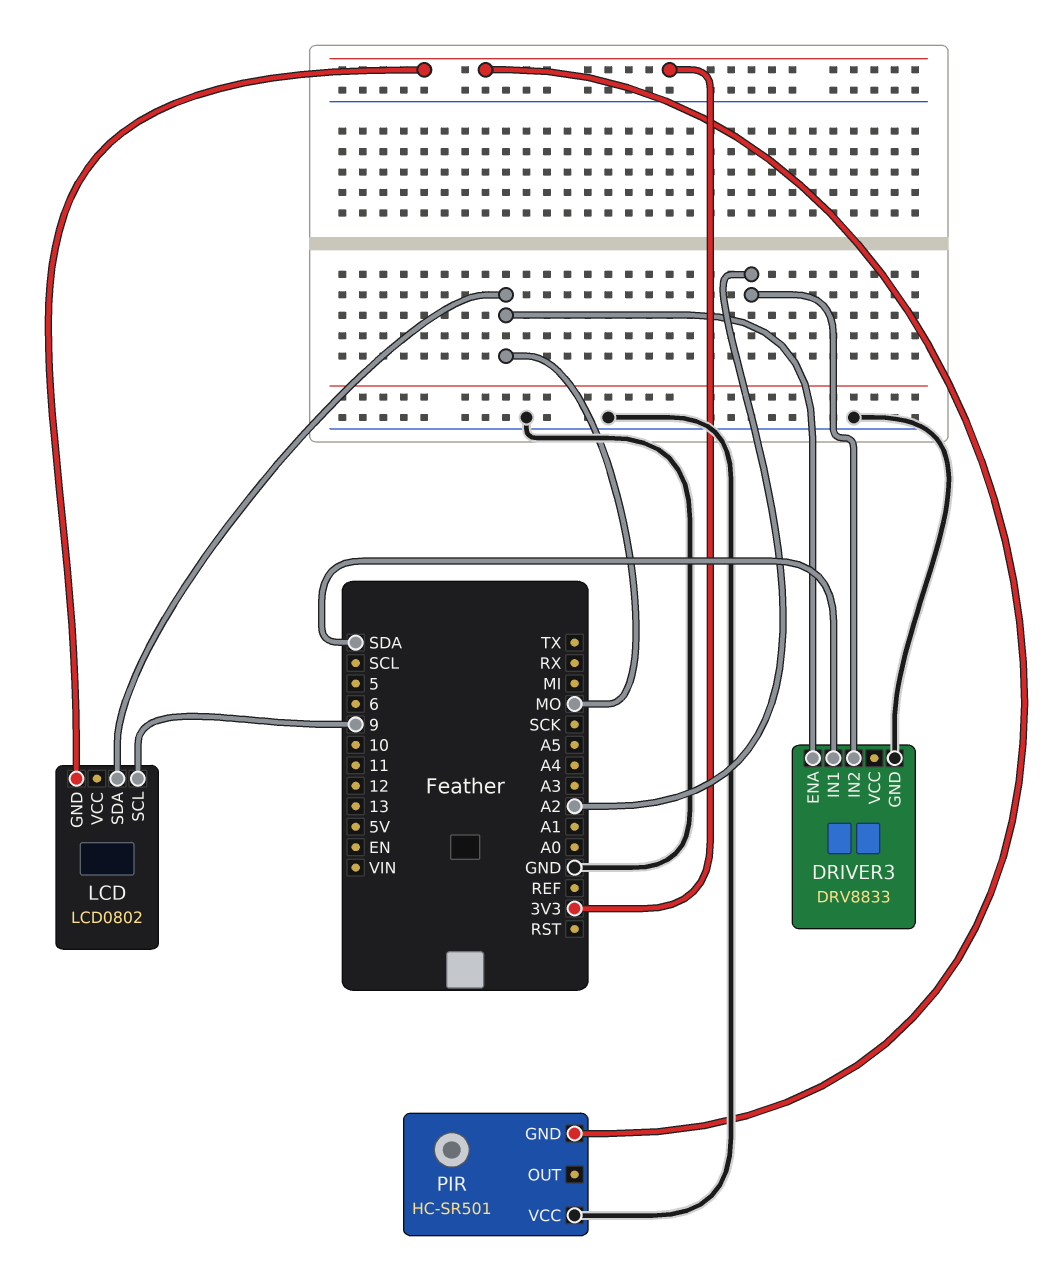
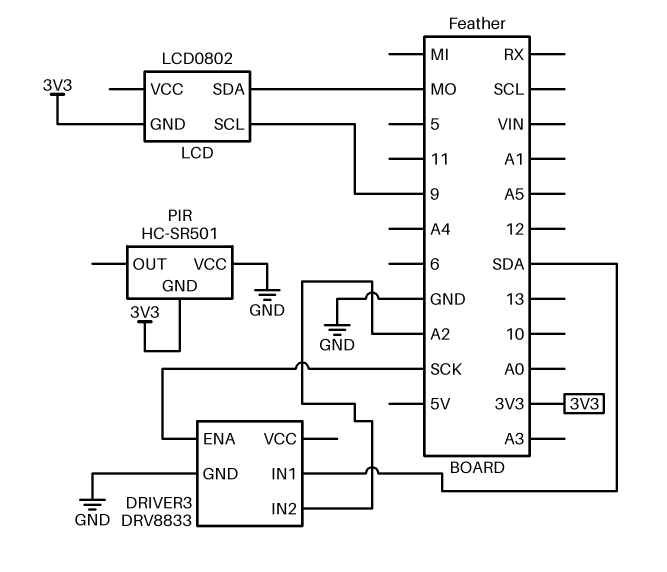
DRIVER3 pin ENA: MO -> SCK

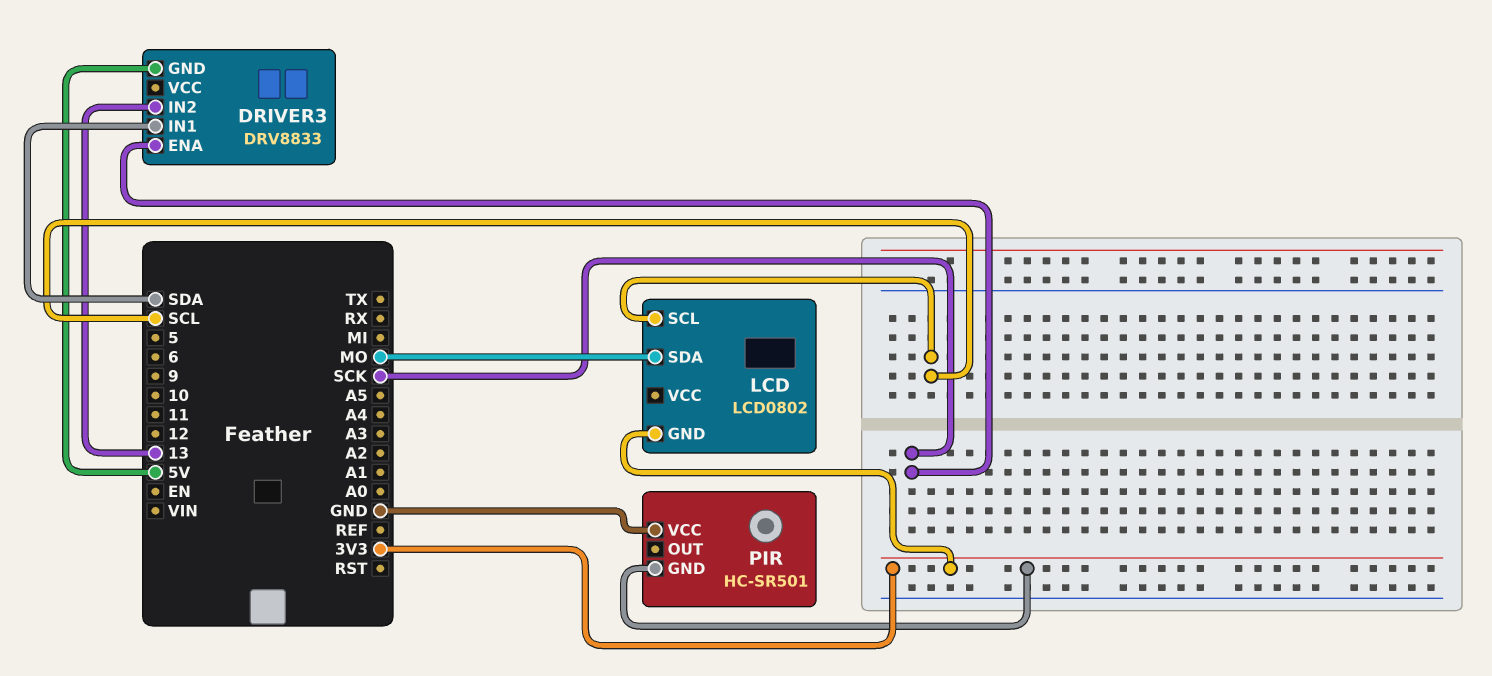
DRIVER3 pin GND: GND -> 5V
DRIVER3 pin IN2: A2 -> 13
LCD pin SCL: 9 -> SCL

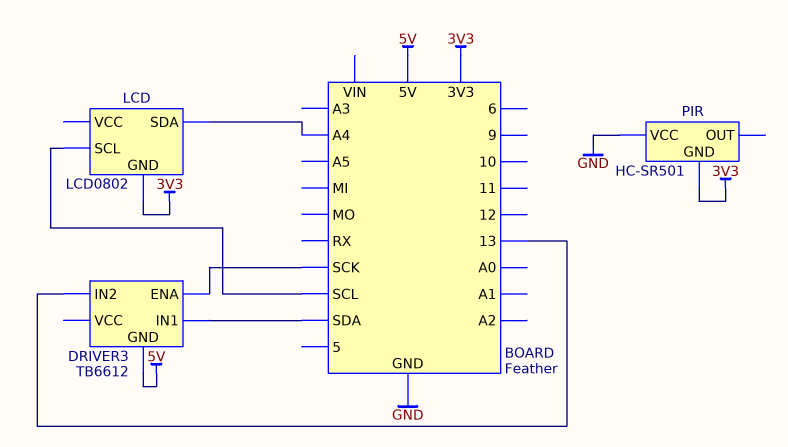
DRIVER3: DRV8833 -> TB6612
LCD pin SDA: MO -> A4

